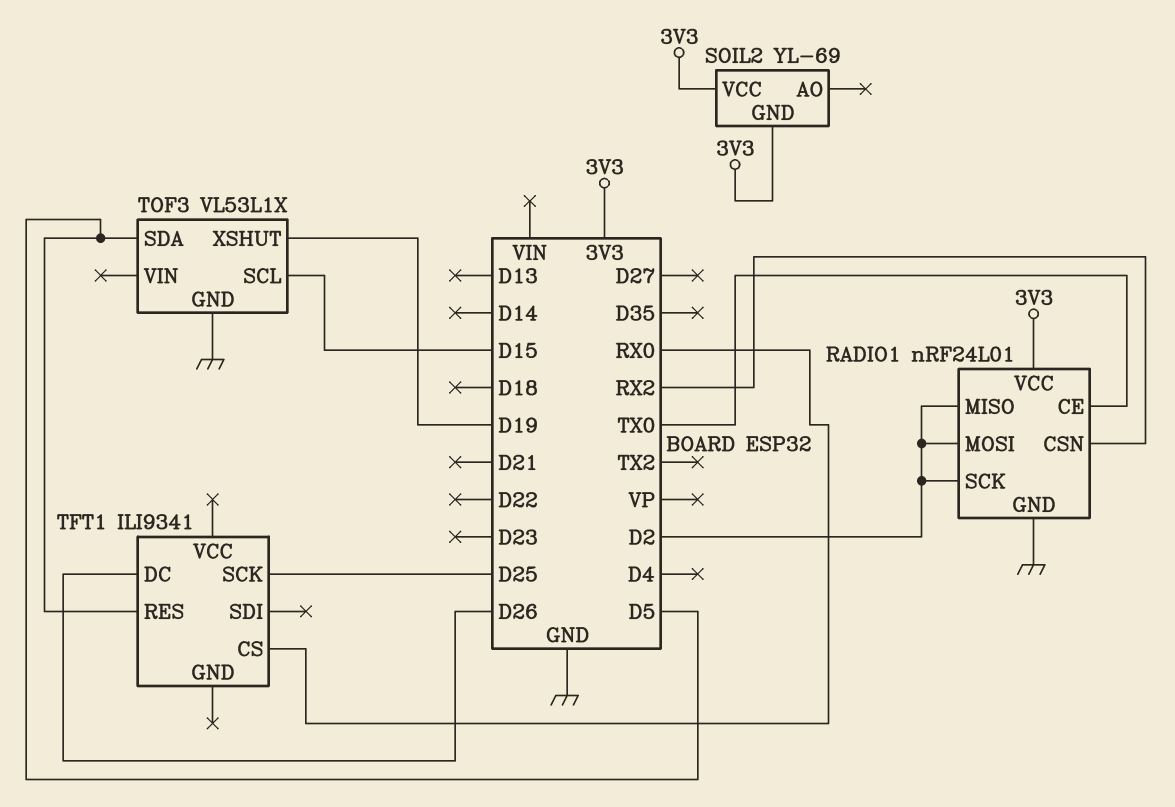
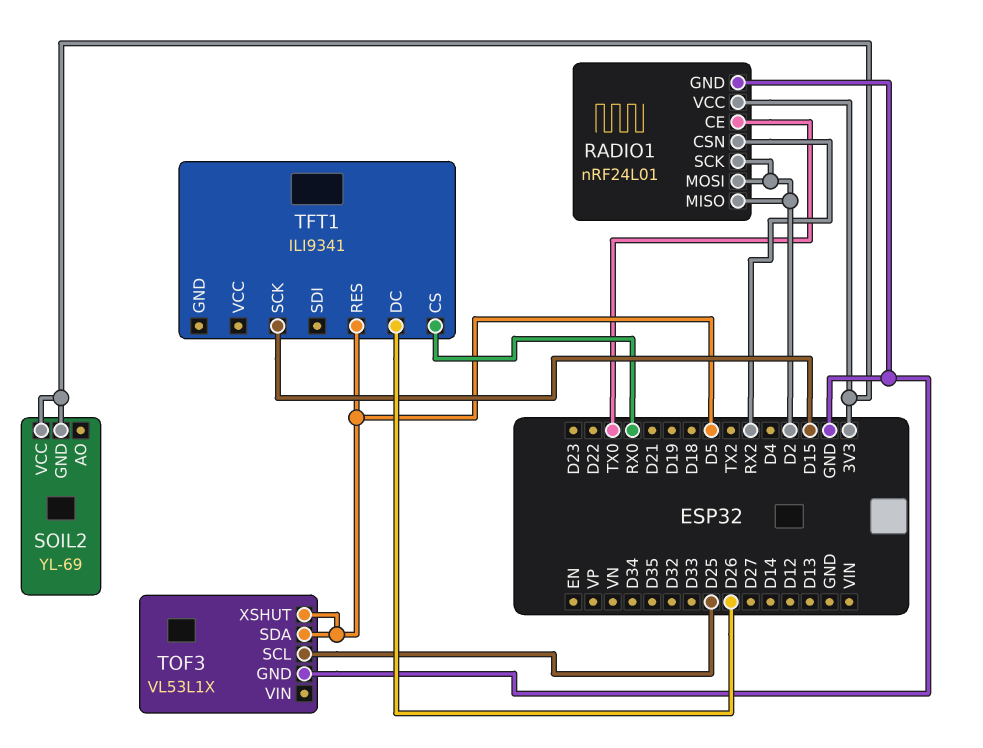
TFT1 pin SCK: D25 -> D15
TOF3 pin SCL: D15 -> D25
TOF3 pin XSHUT: D19 -> D5

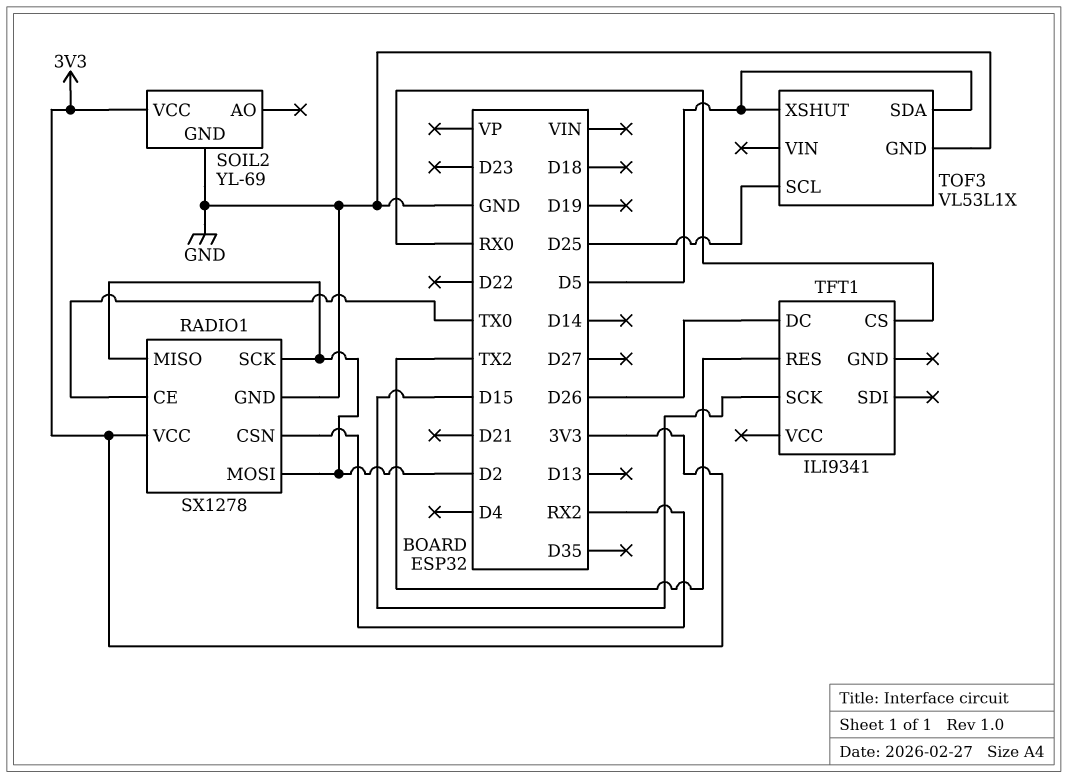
RADIO1: nRF24L01 -> SX1278
SOIL2 pin GND: 3V3 -> GND
TFT1 pin RES: D5 -> TX2

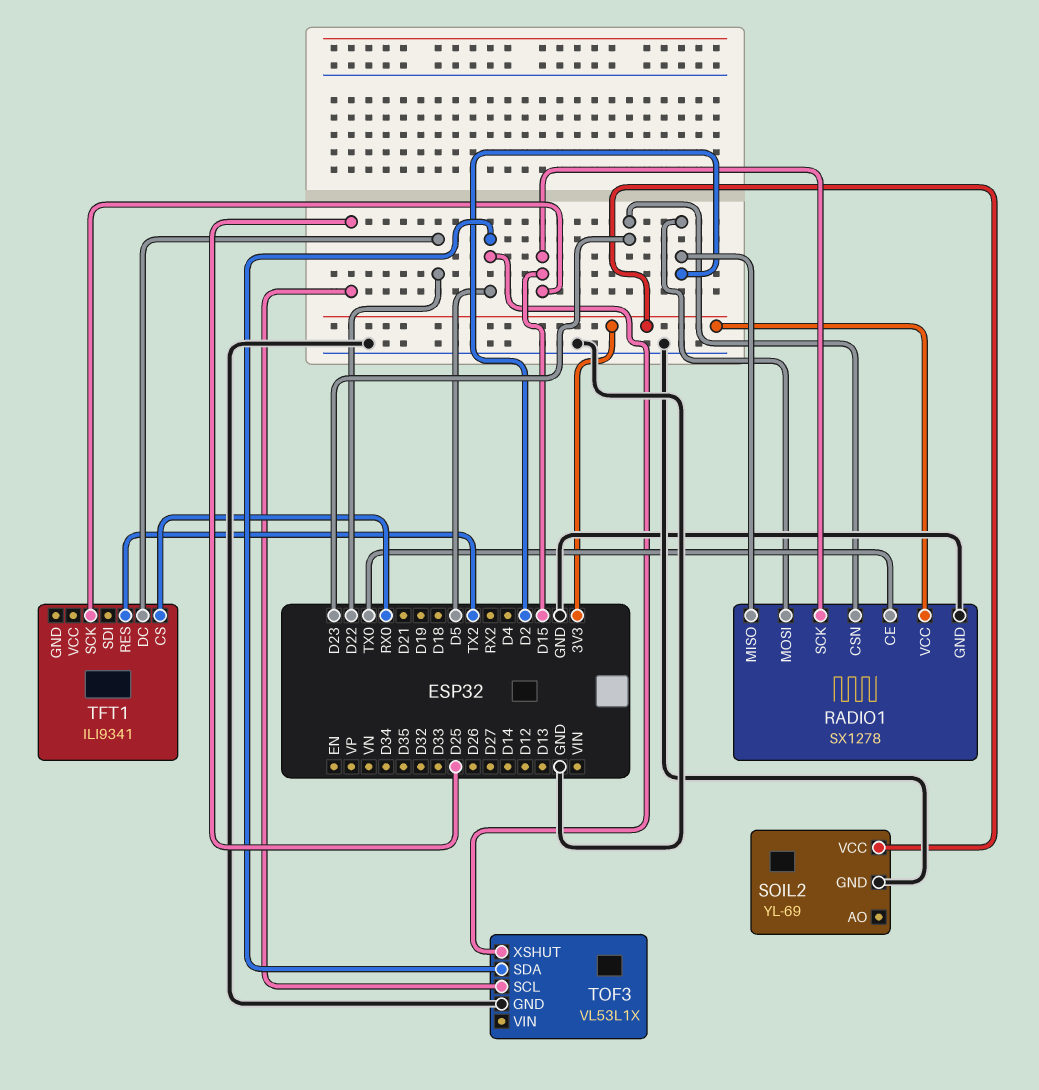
RADIO1 pin CSN: RX2 -> D23
RADIO1 pin SCK: D2 -> D15
TFT1 pin DC: D26 -> D22

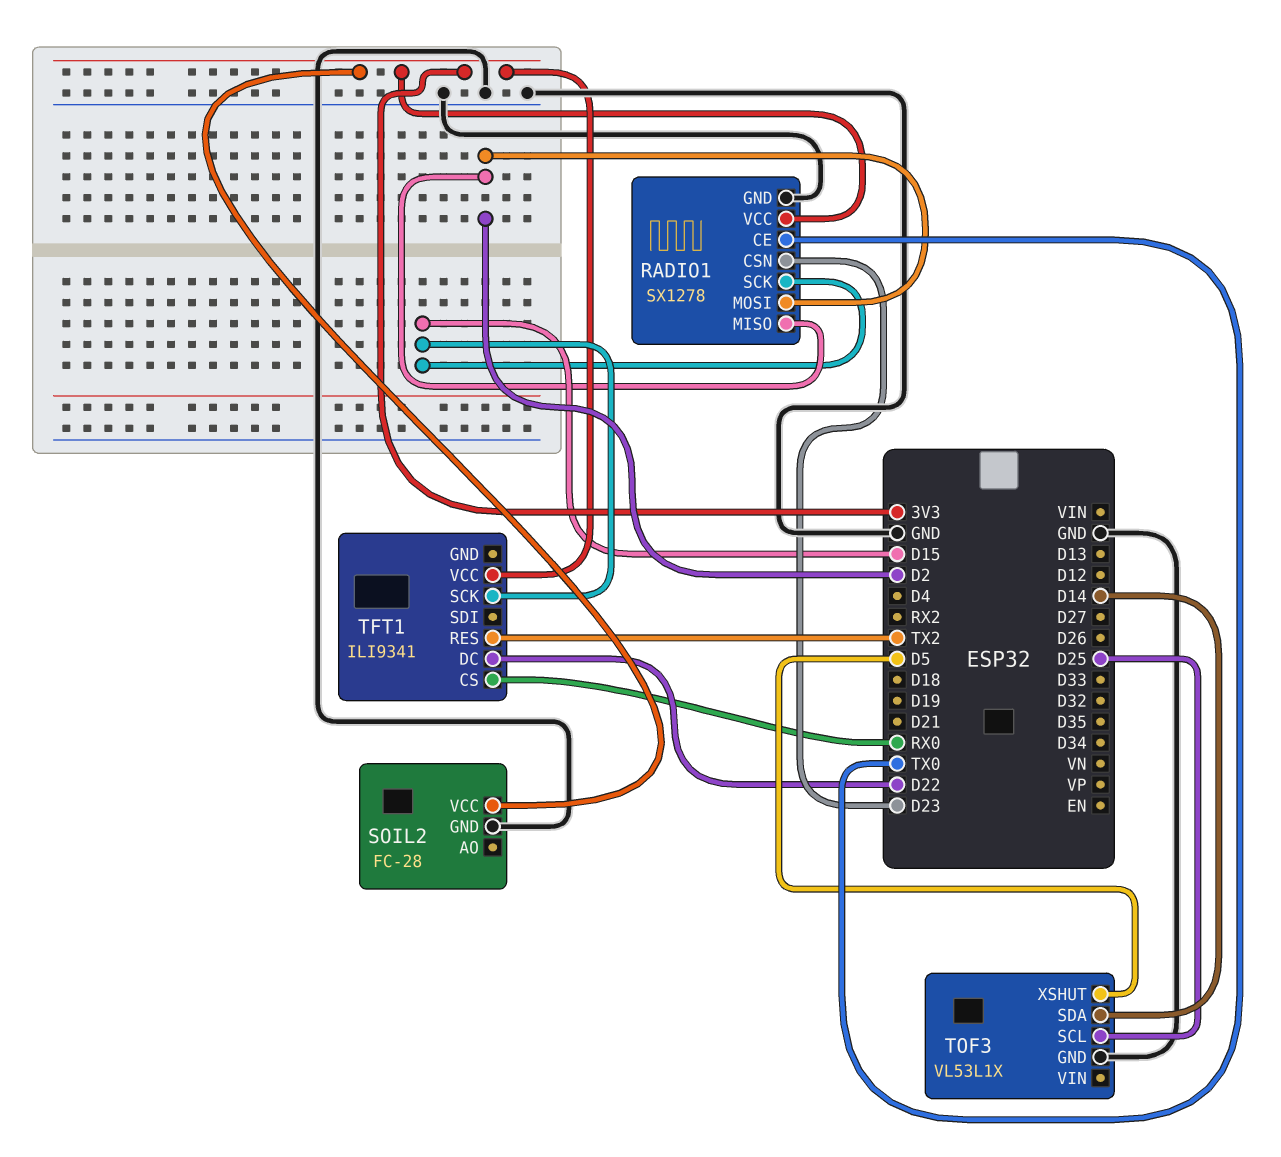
SOIL2: YL-69 -> FC-28
TFT1 pin VCC: none -> 3V3
TOF3 pin SDA: D5 -> D14

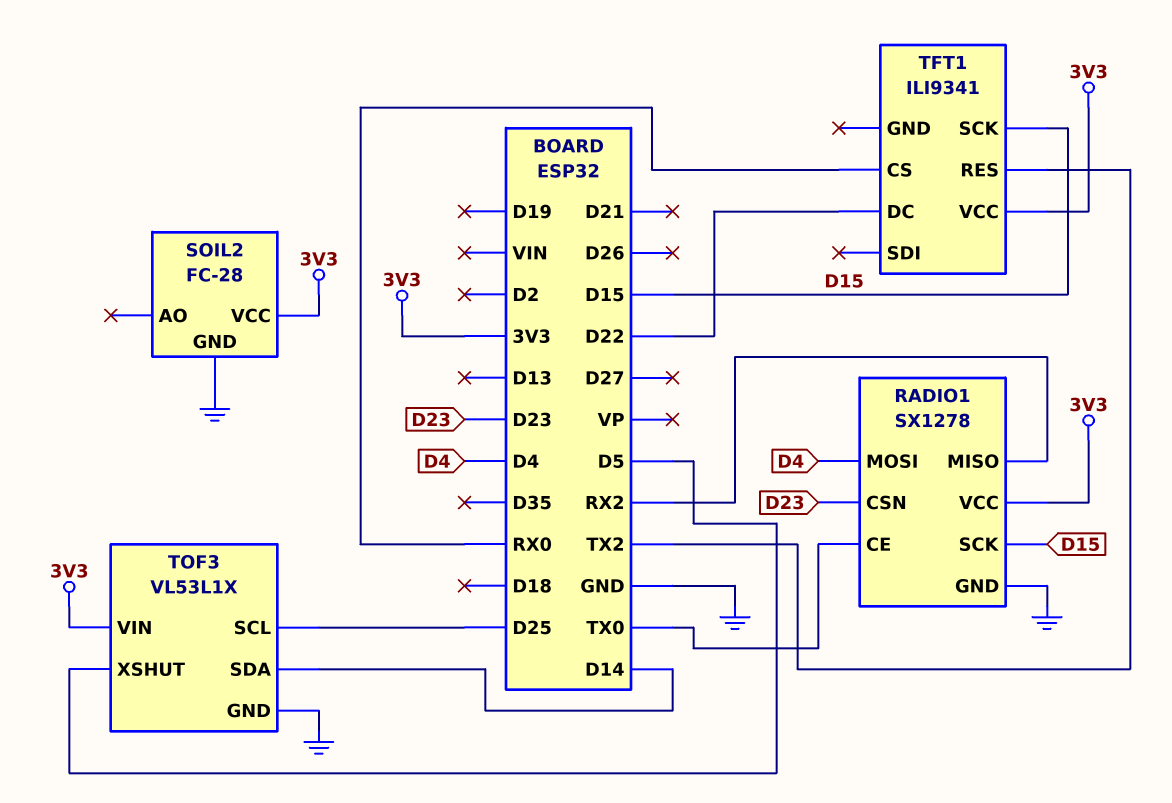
RADIO1 pin MISO: D2 -> RX2
RADIO1 pin MOSI: D2 -> D4
TOF3 pin VIN: none -> 3V3

